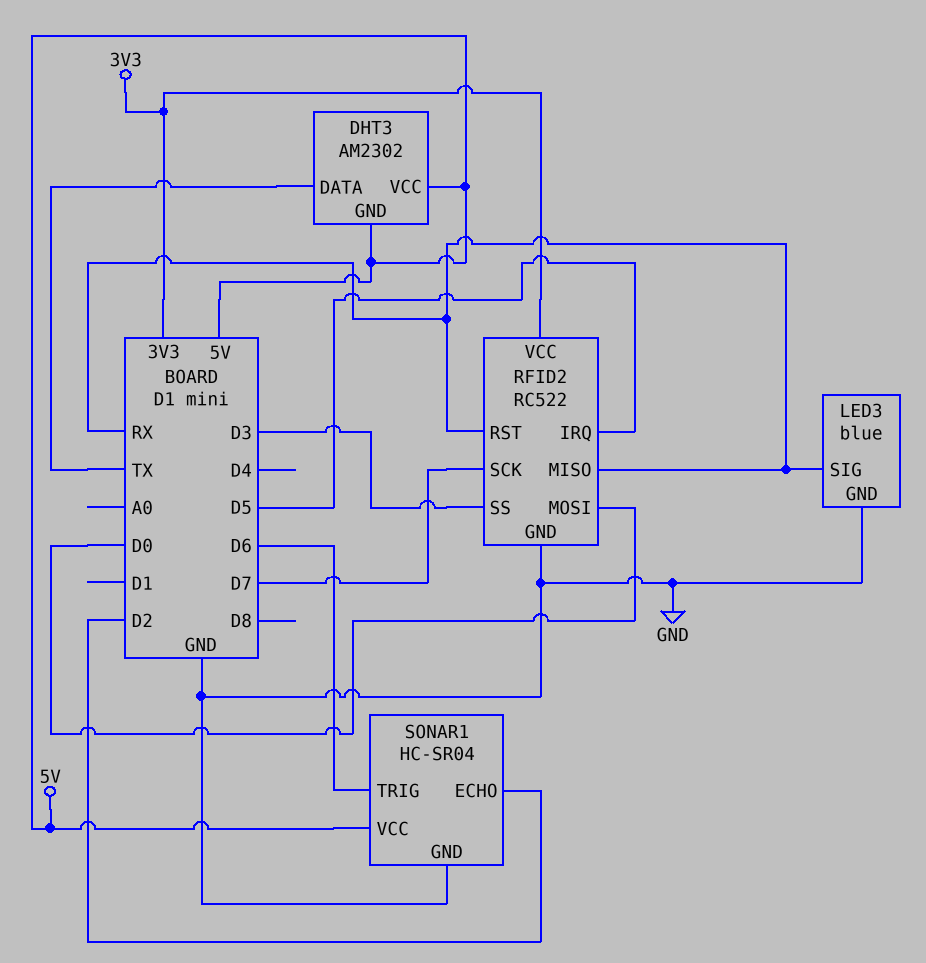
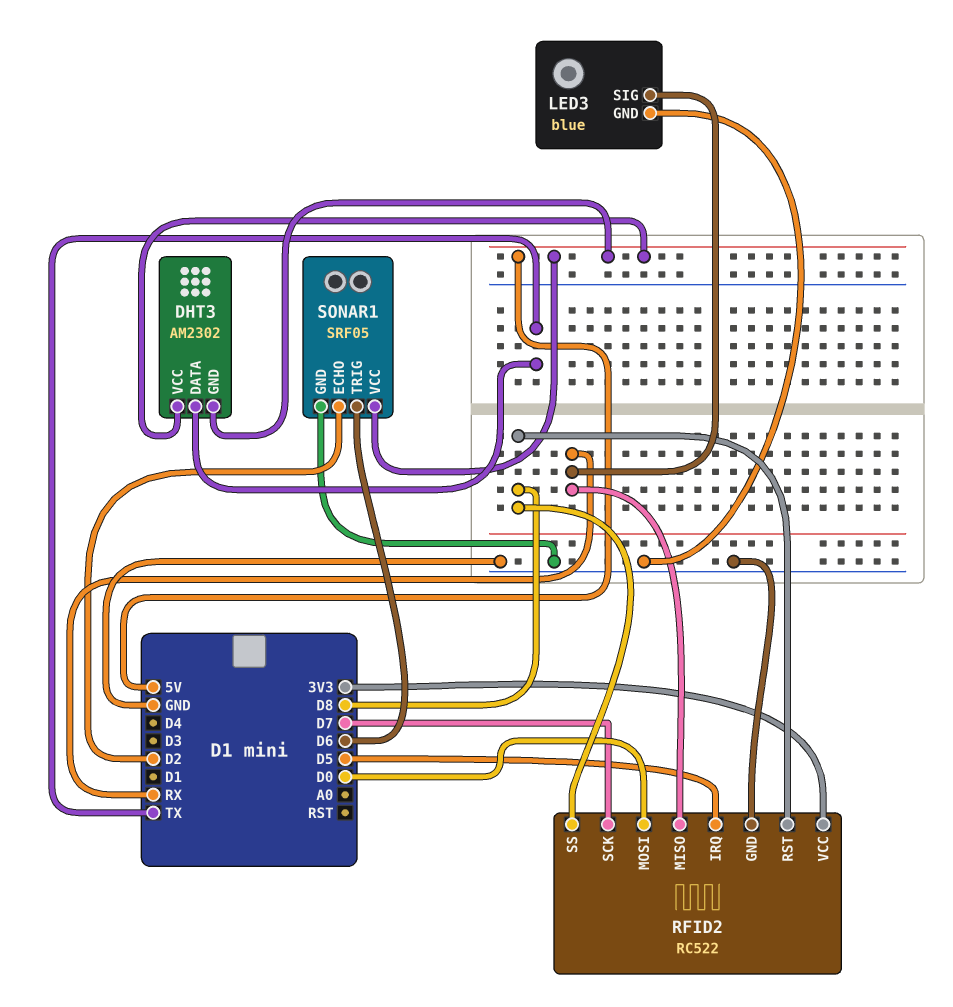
RFID2 pin RST: RX -> D8
RFID2 pin SS: D3 -> D8
SONAR1: HC-SR04 -> SRF05

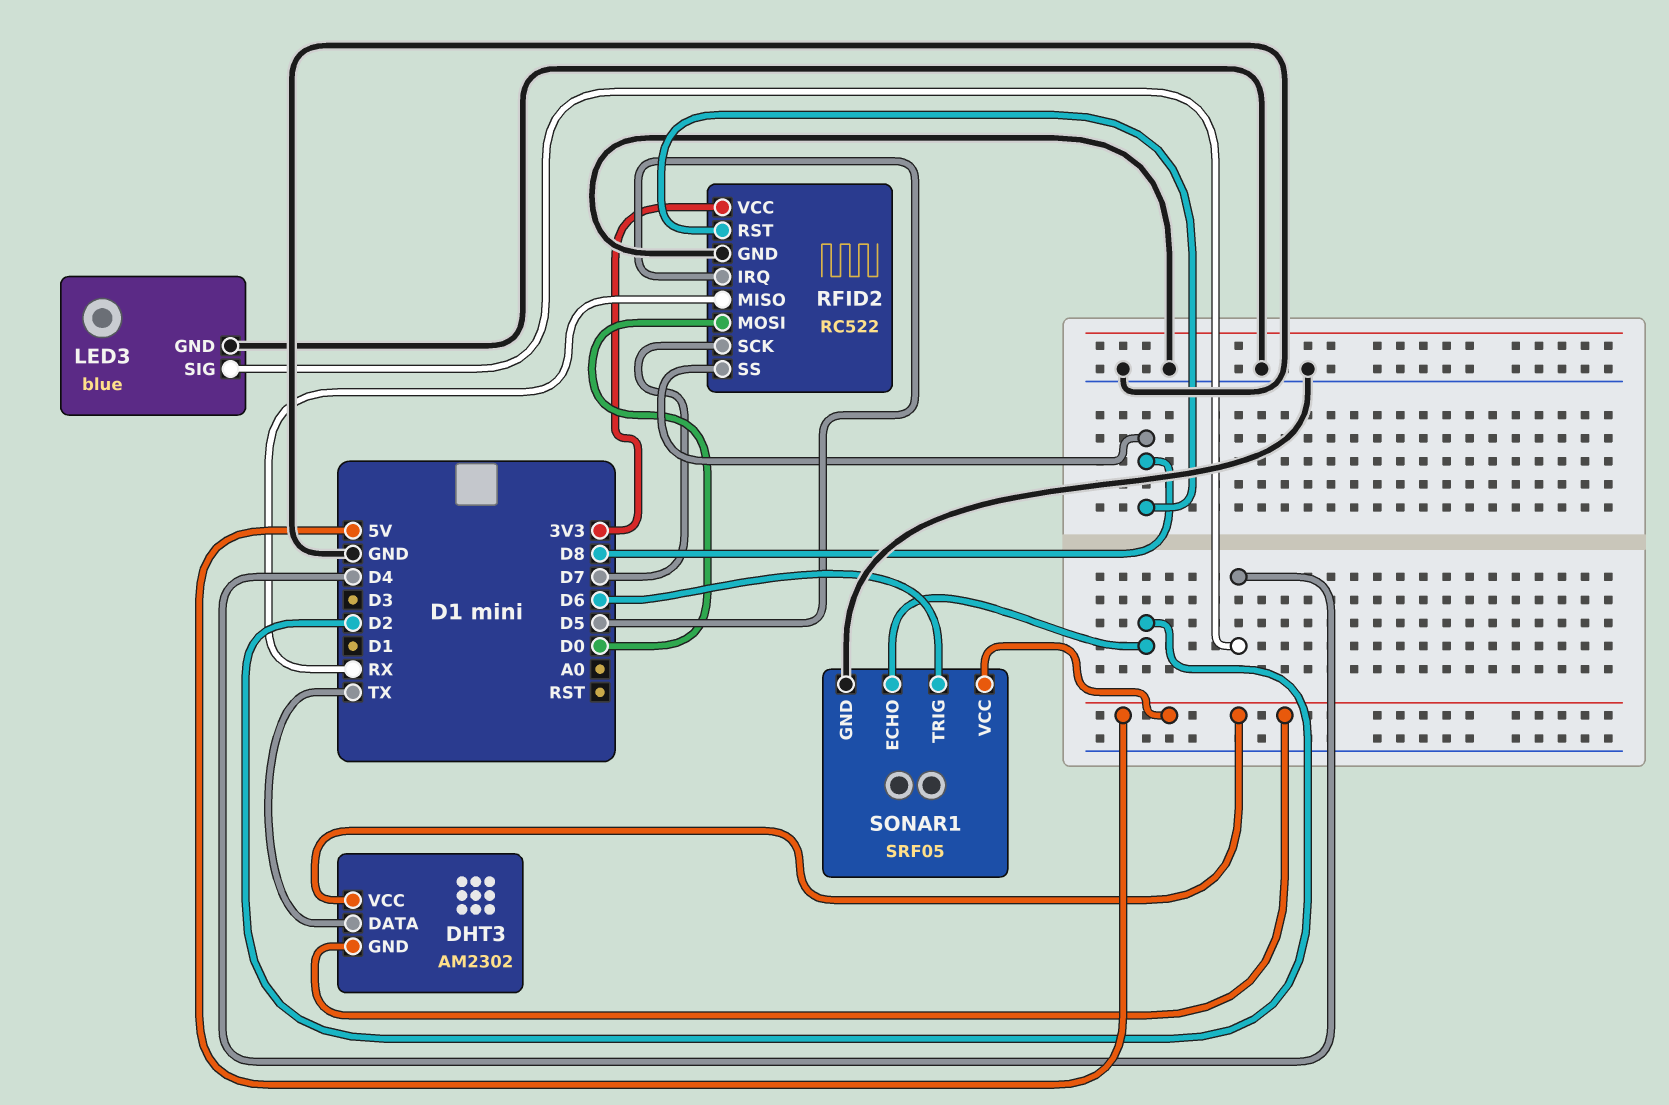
LED3 pin SIG: RX -> D4

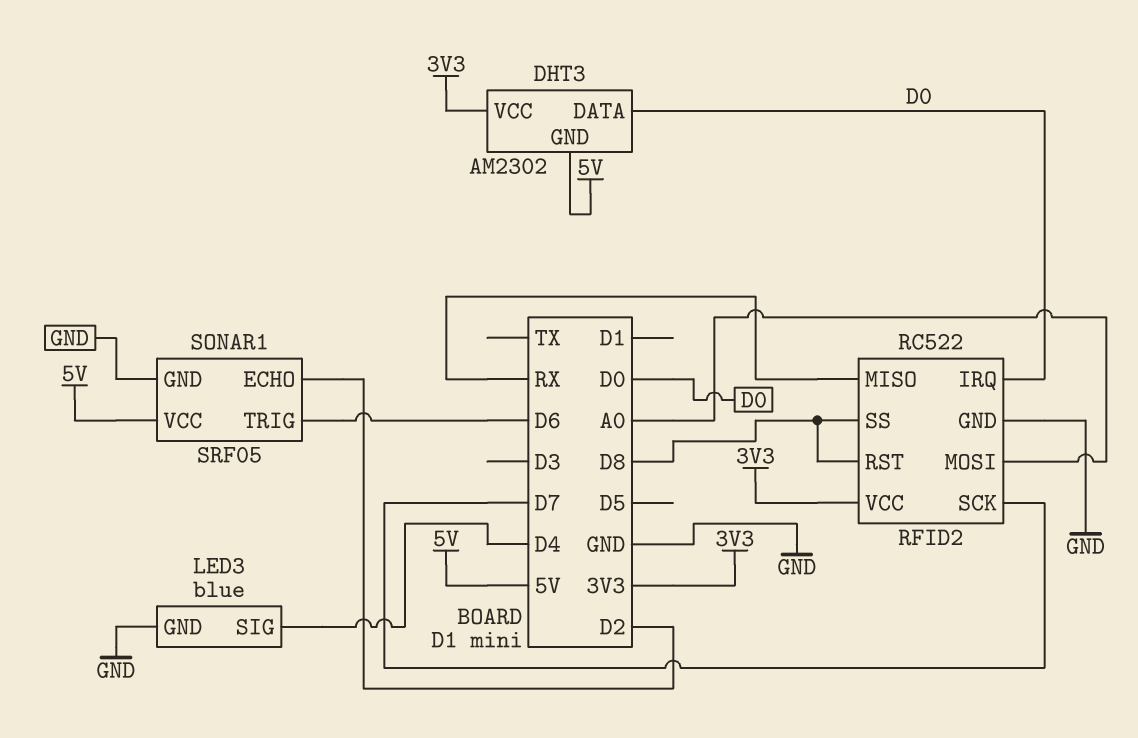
DHT3 pin DATA: TX -> D0
DHT3 pin VCC: 5V -> 3V3
RFID2 pin IRQ: D5 -> D0
RFID2 pin MOSI: D0 -> A0

